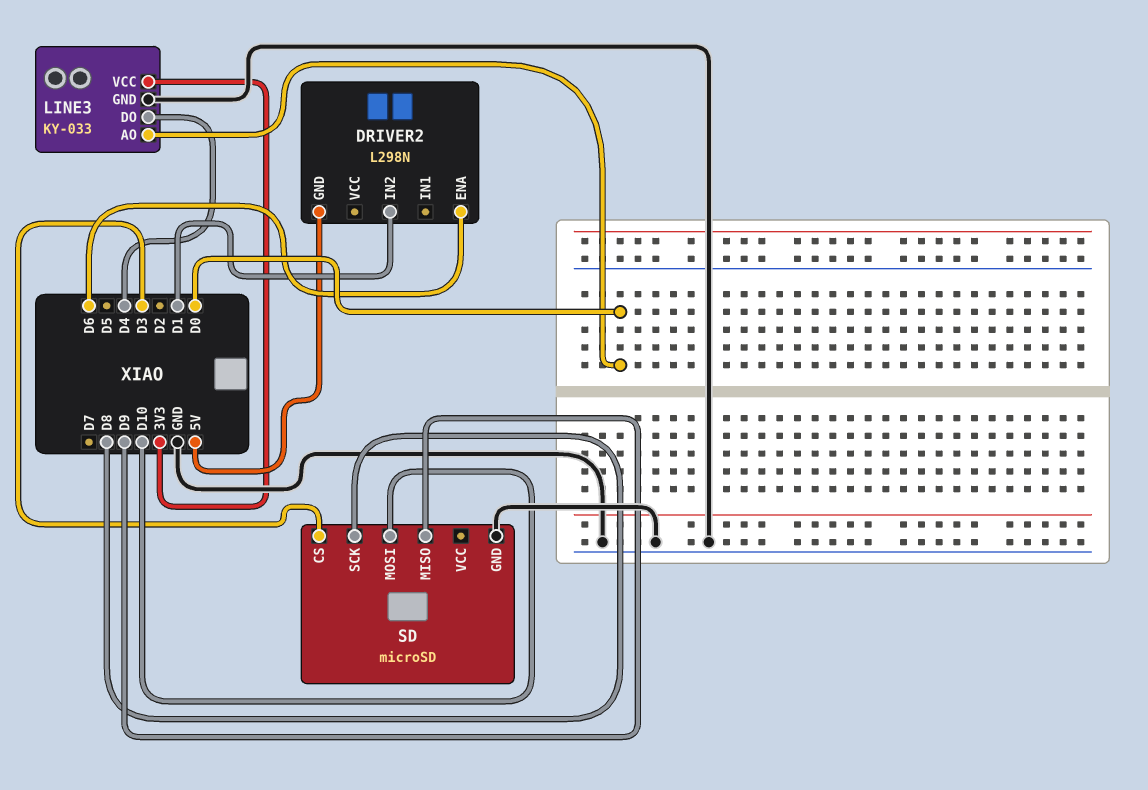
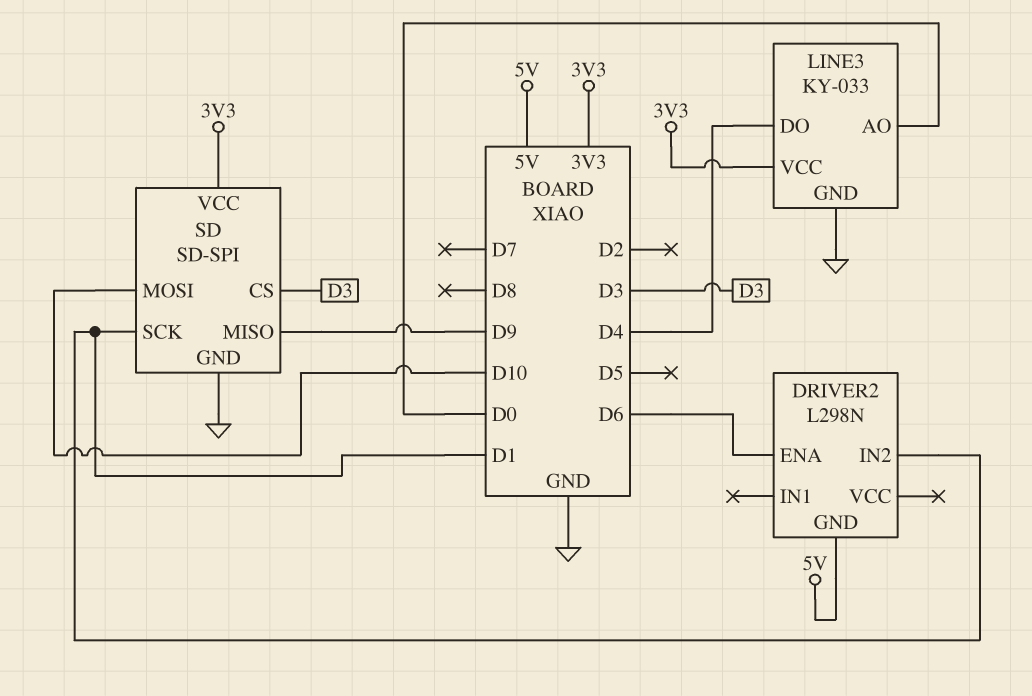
SD: microSD -> SD-SPI
SD pin SCK: D8 -> D1
SD pin VCC: none -> 3V3

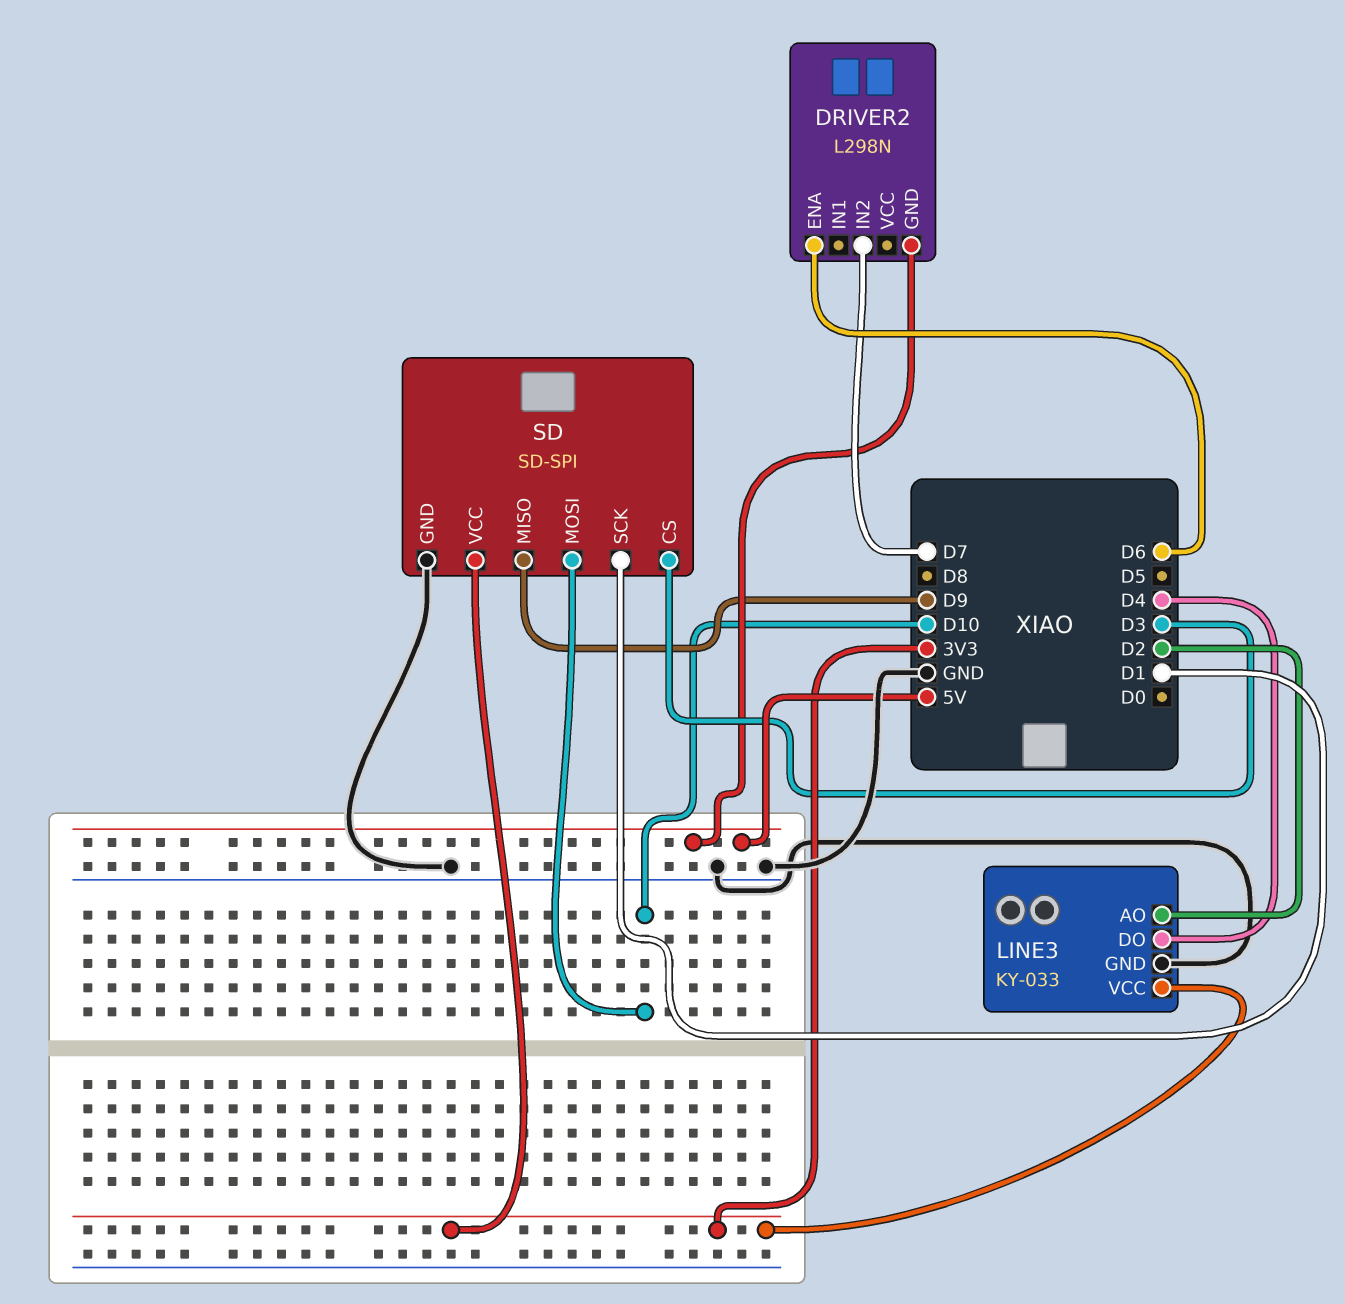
DRIVER2 pin IN2: D1 -> D7
LINE3 pin AO: D0 -> D2

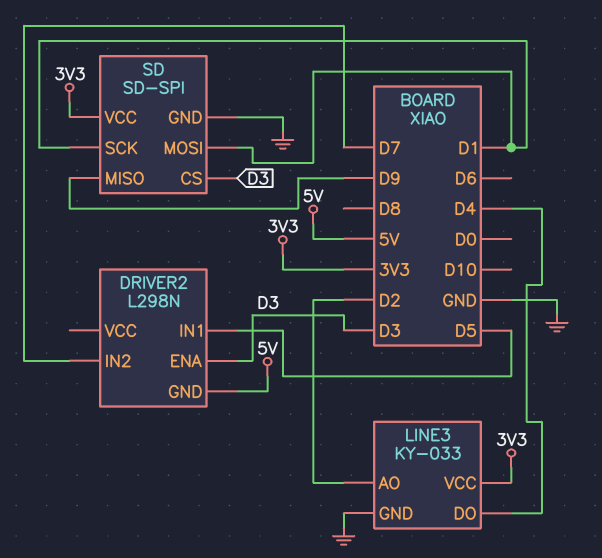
DRIVER2 pin ENA: D6 -> D3
DRIVER2 pin IN1: none -> D5
SD pin MOSI: D10 -> D1

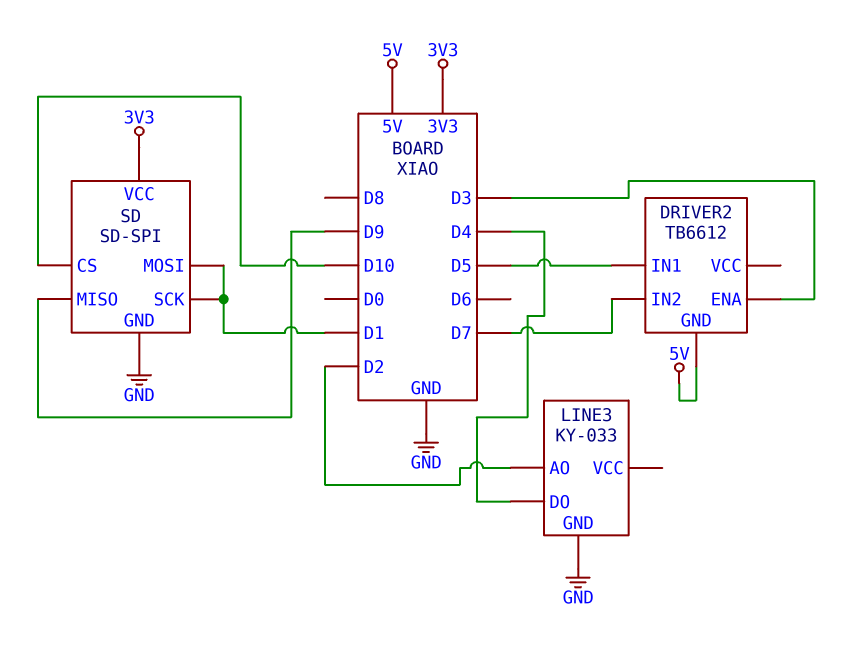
DRIVER2: L298N -> TB6612
LINE3 pin VCC: 3V3 -> none
SD pin CS: D3 -> D10

